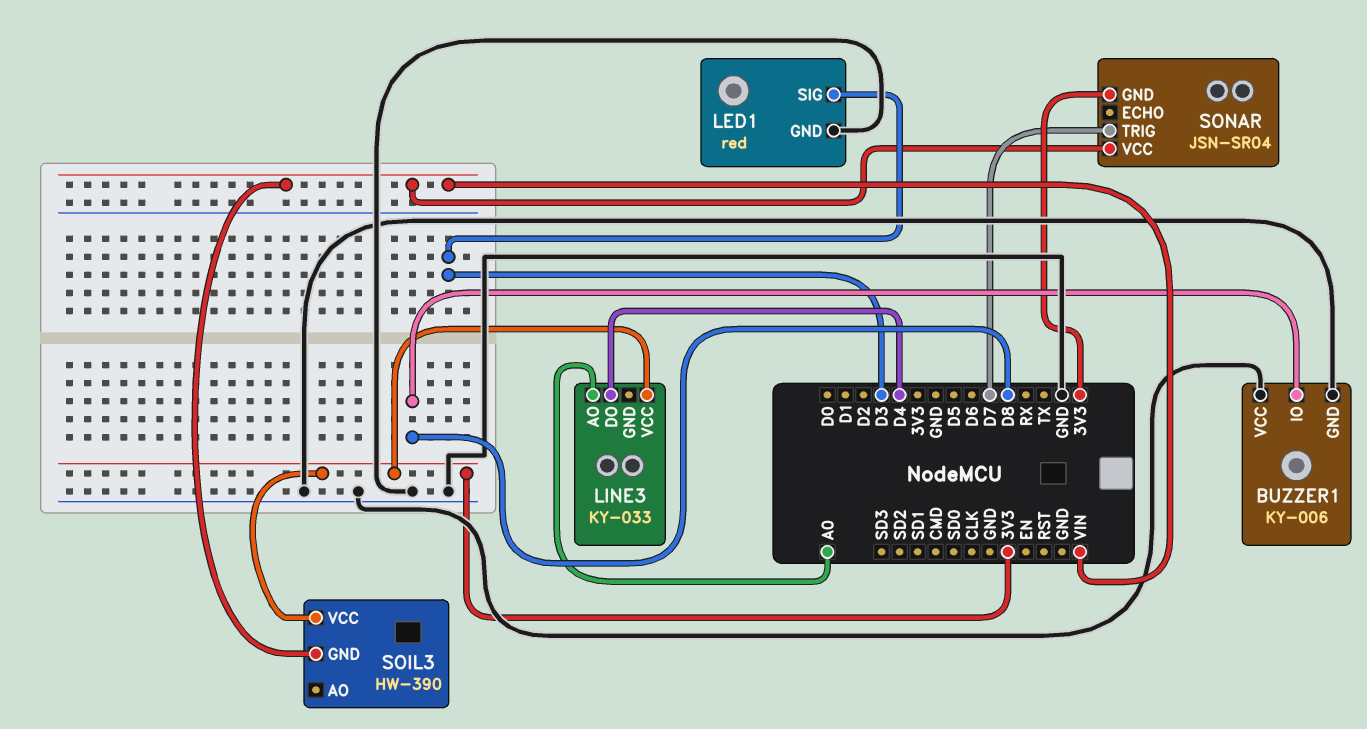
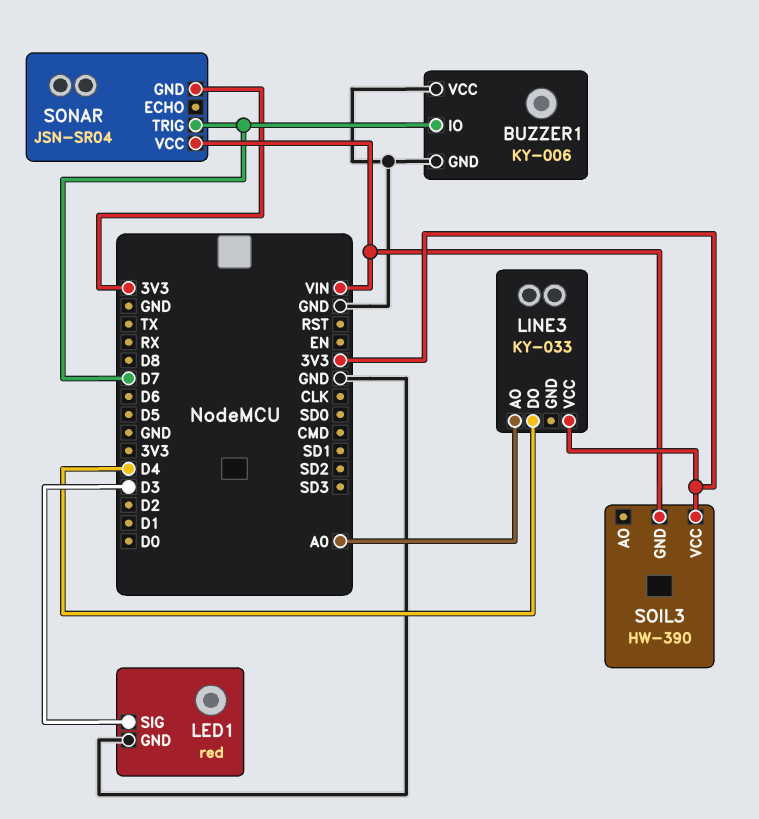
BUZZER1 pin IO: D8 -> D7

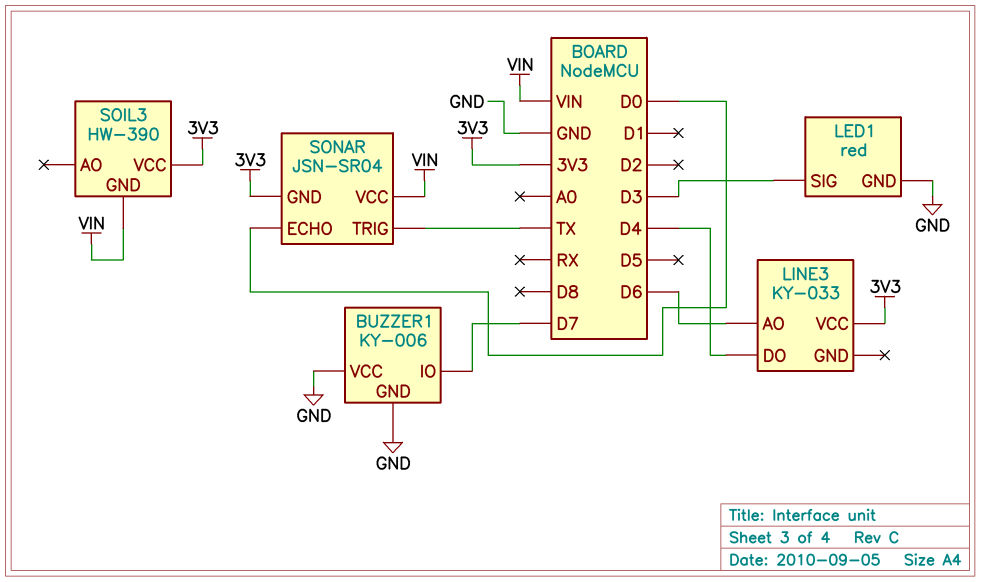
LINE3 pin AO: A0 -> D6
SONAR pin ECHO: none -> D0
SONAR pin TRIG: D7 -> TX

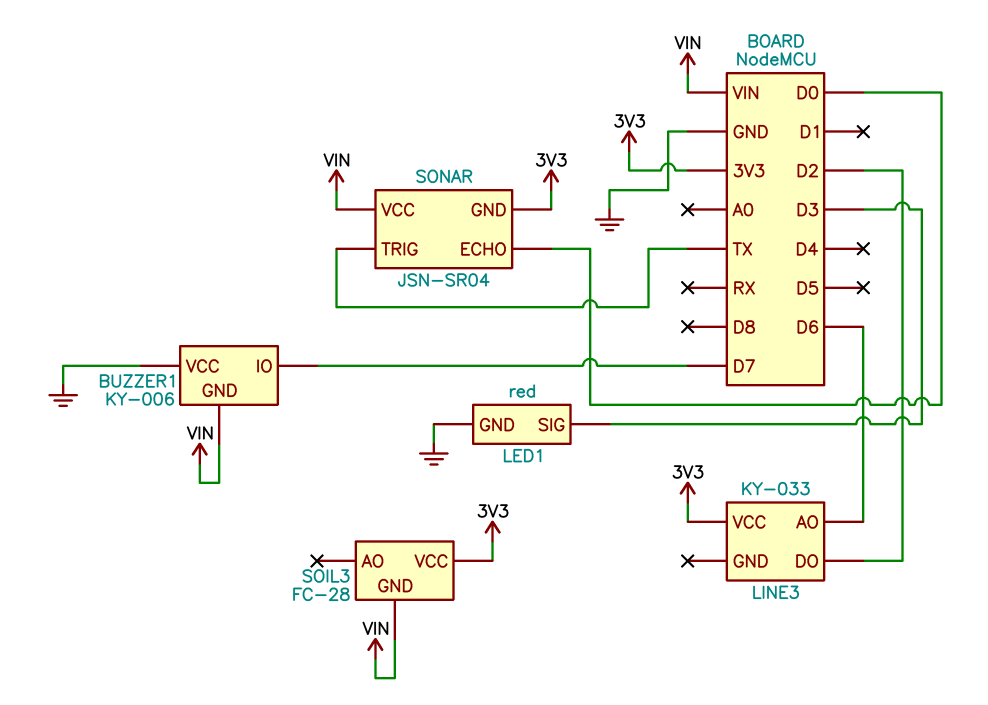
BUZZER1 pin GND: GND -> VIN
LINE3 pin DO: D4 -> D2
SOIL3: HW-390 -> FC-28

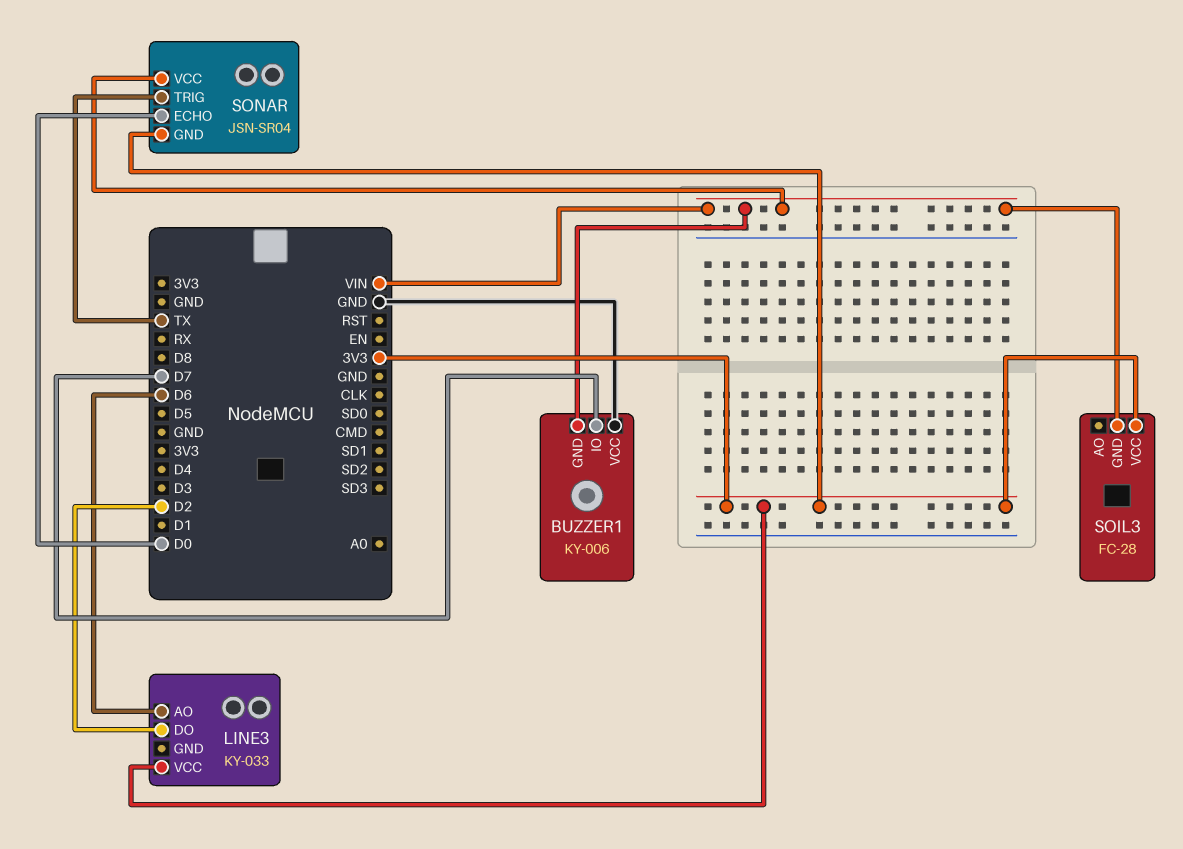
LED1: red -> none
LED1 pin GND: GND -> none
LED1 pin SIG: D3 -> none

